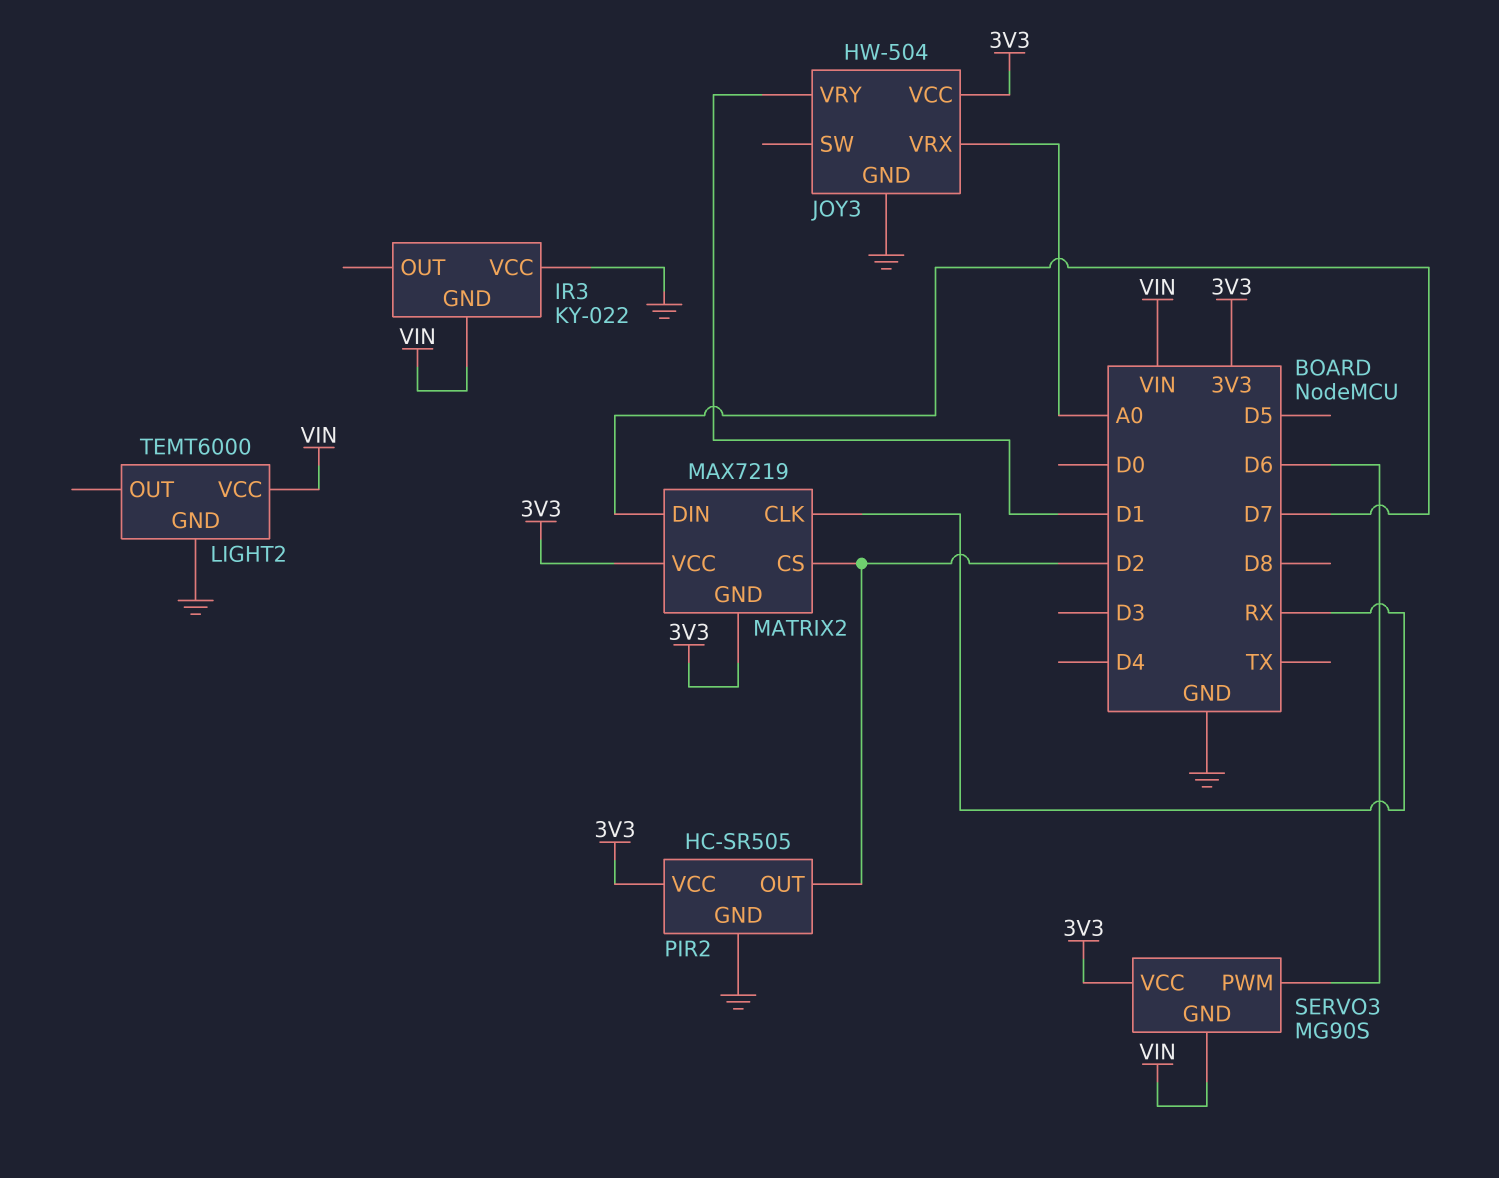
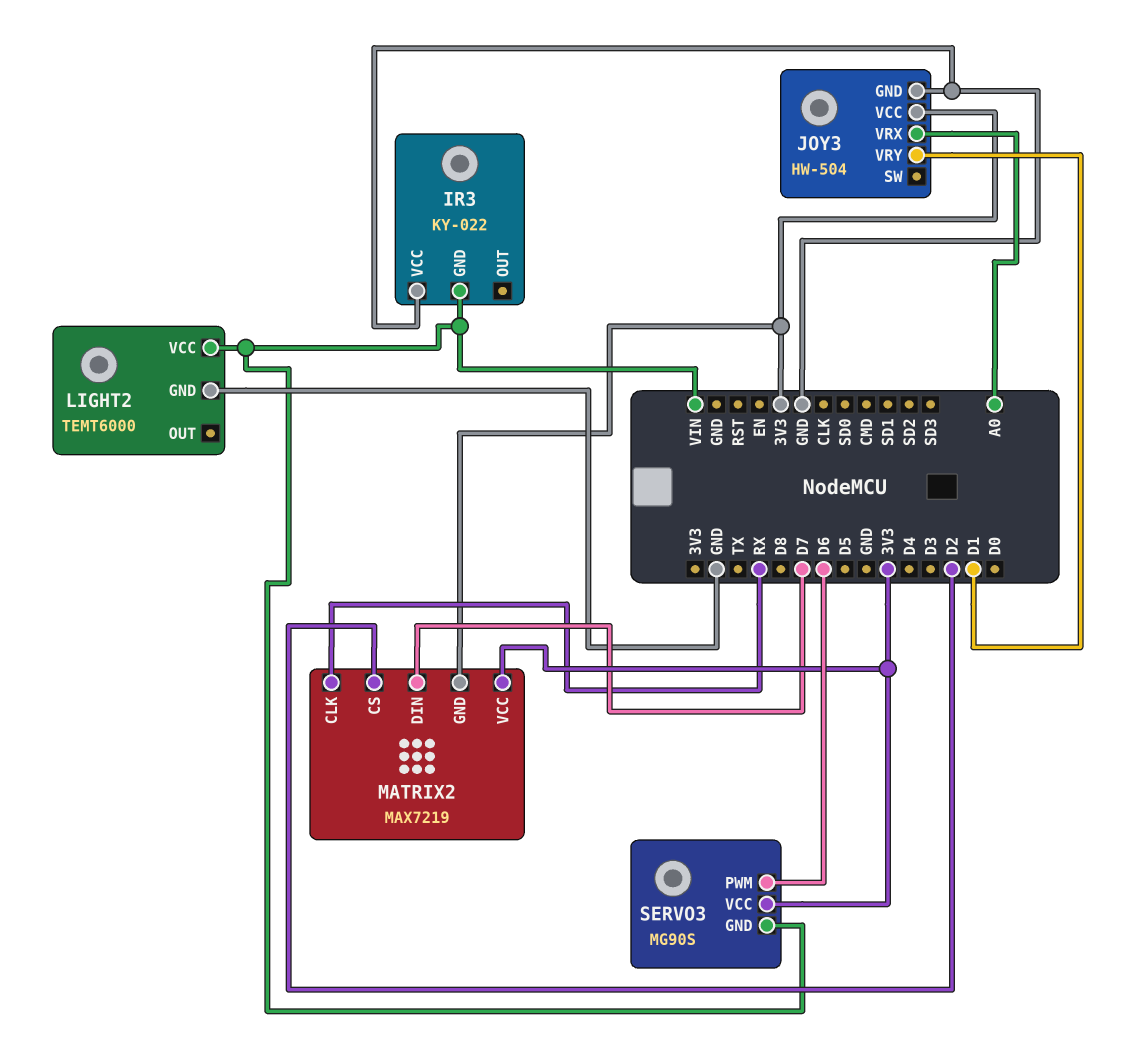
PIR2: HC-SR505 -> none
PIR2 pin GND: GND -> none
PIR2 pin OUT: D2 -> none
PIR2 pin VCC: 3V3 -> none

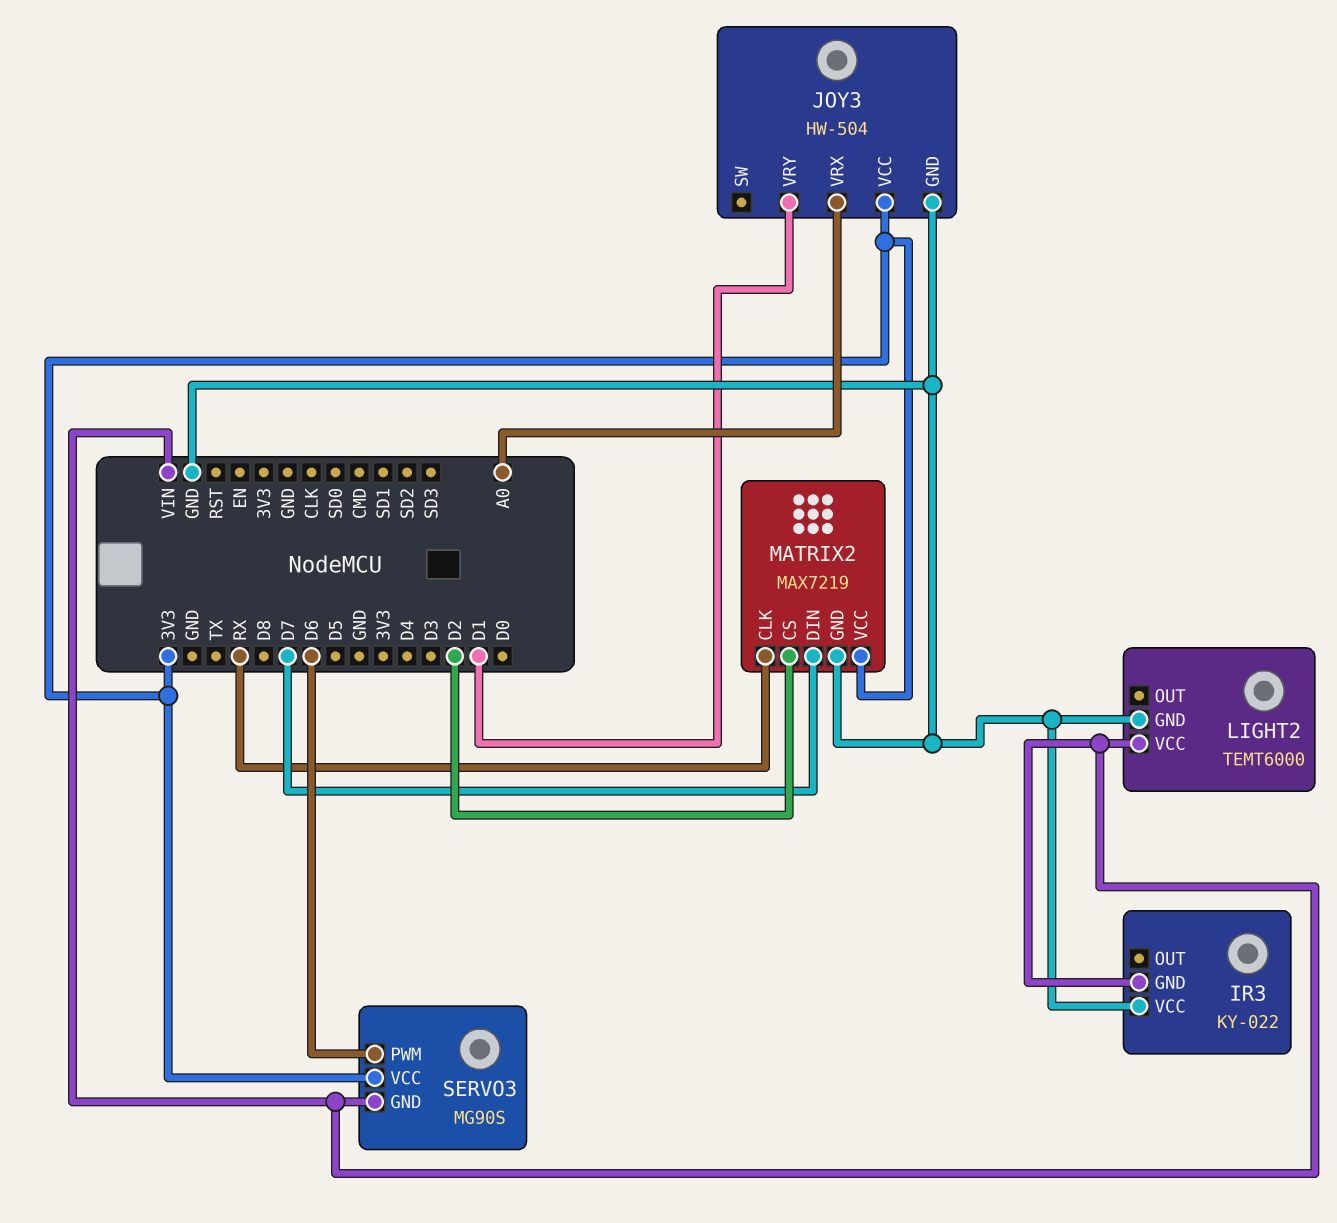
MATRIX2 pin GND: 3V3 -> GND

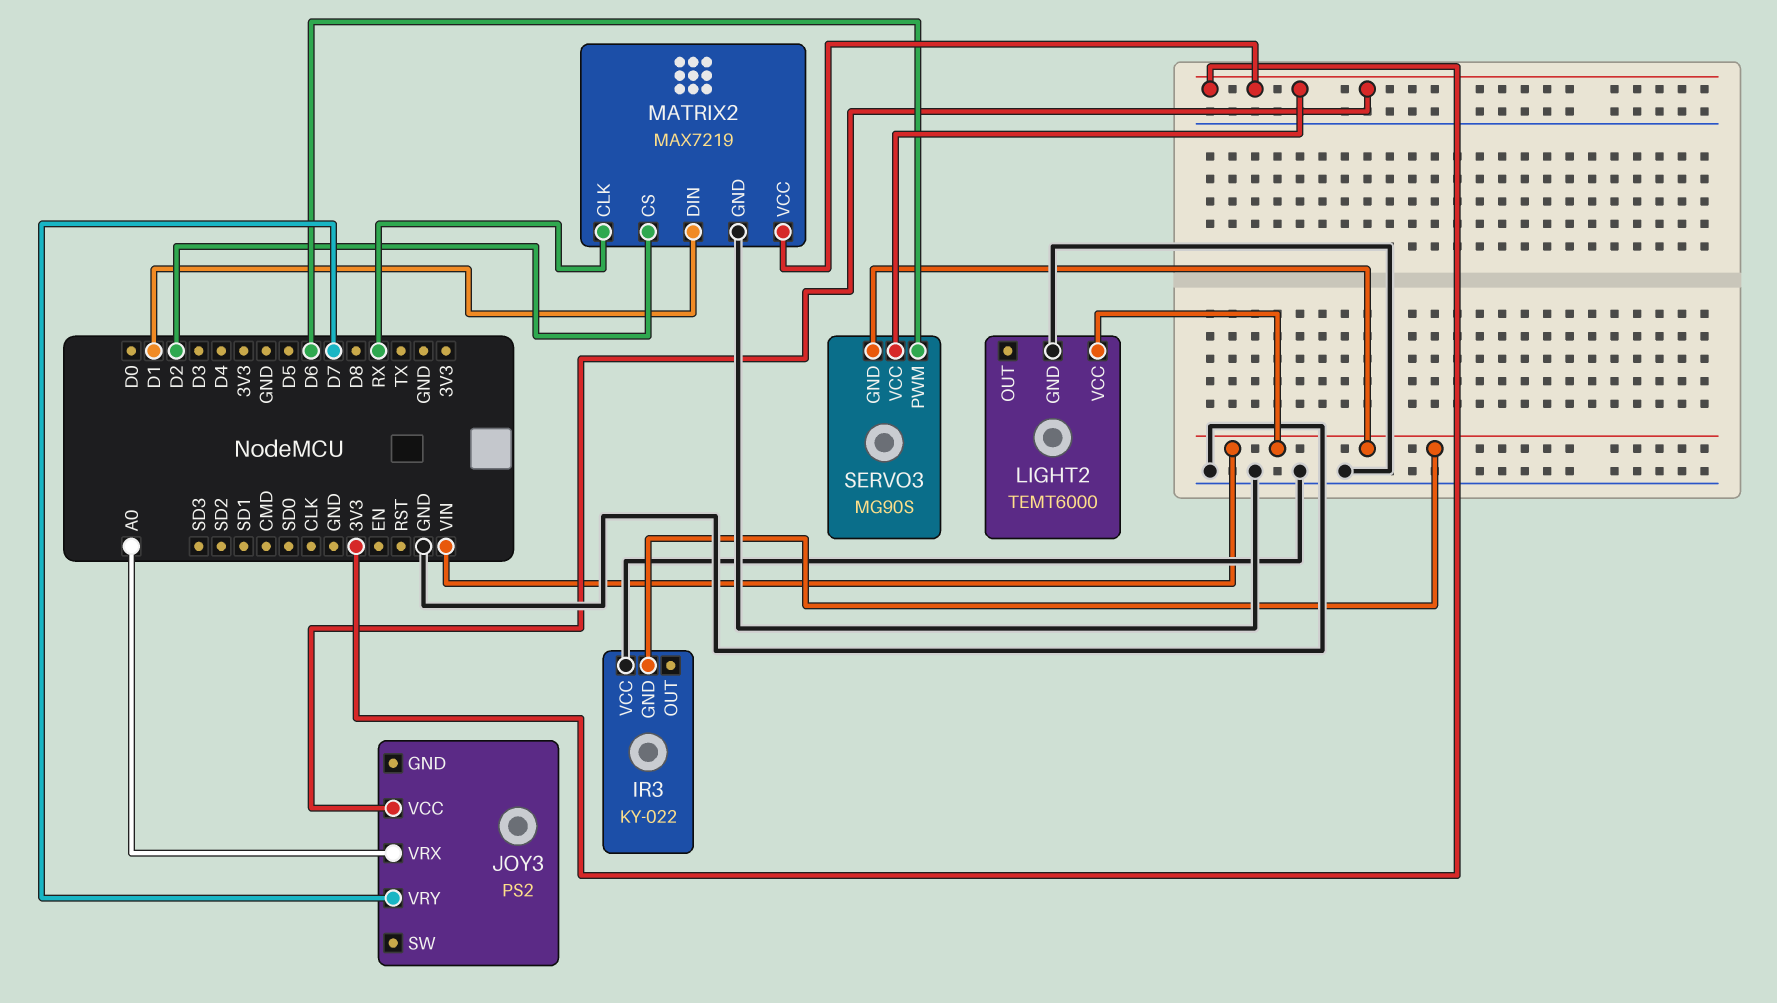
JOY3: HW-504 -> PS2
JOY3 pin GND: GND -> none
JOY3 pin VRY: D1 -> D7
MATRIX2 pin DIN: D7 -> D1

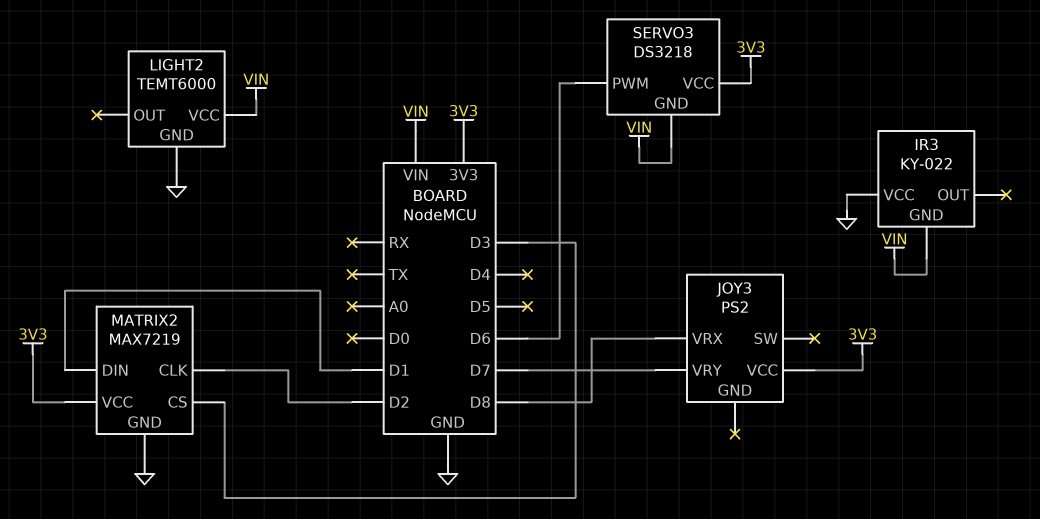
JOY3 pin VRX: A0 -> D8
MATRIX2 pin CLK: RX -> D2
MATRIX2 pin CS: D2 -> D3
SERVO3: MG90S -> DS3218

